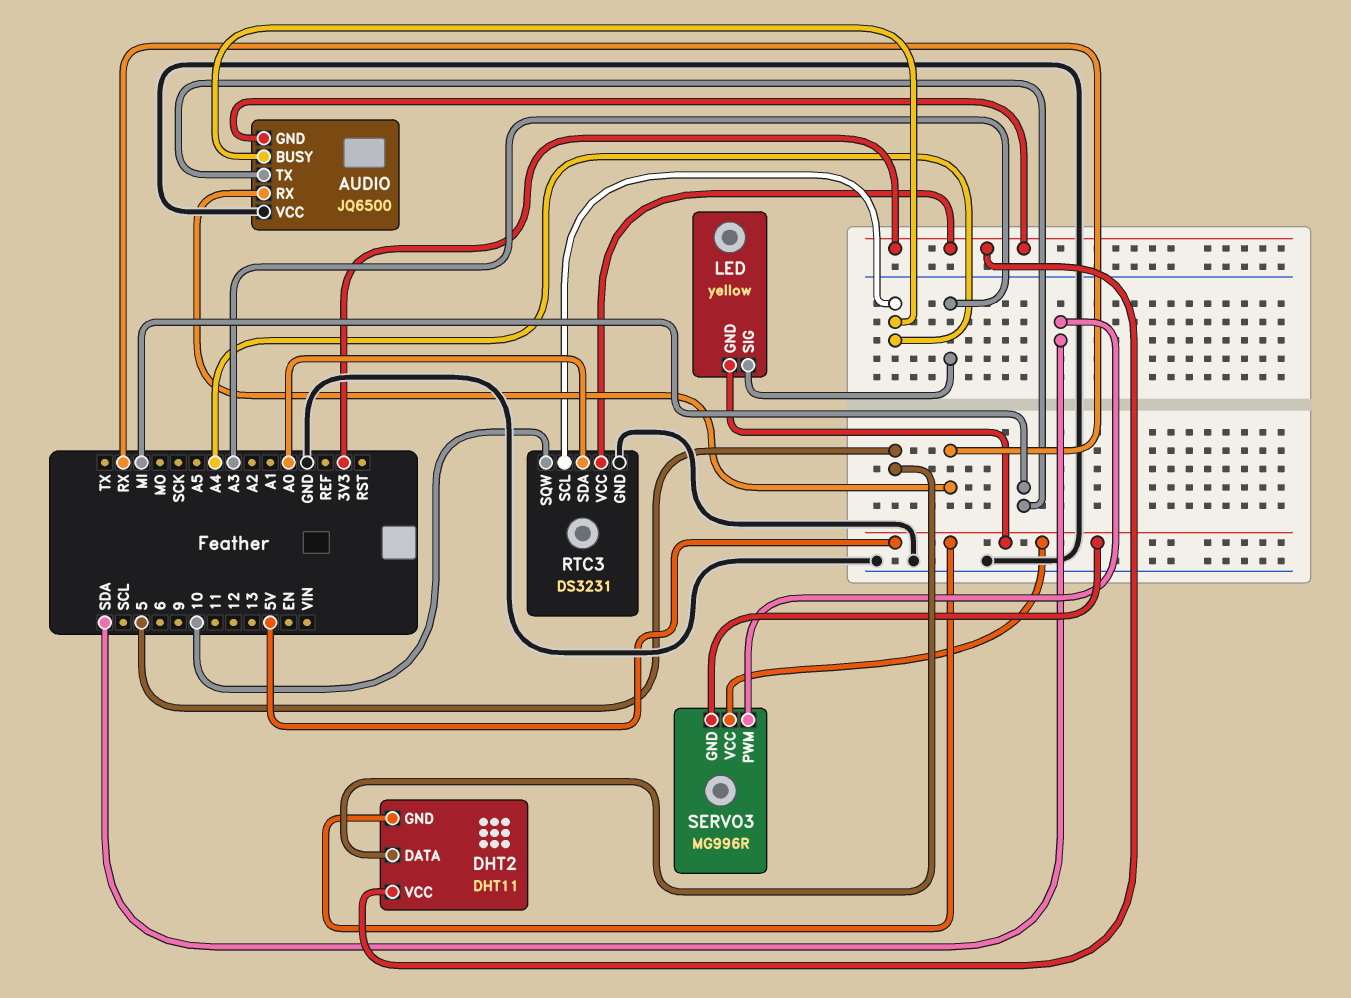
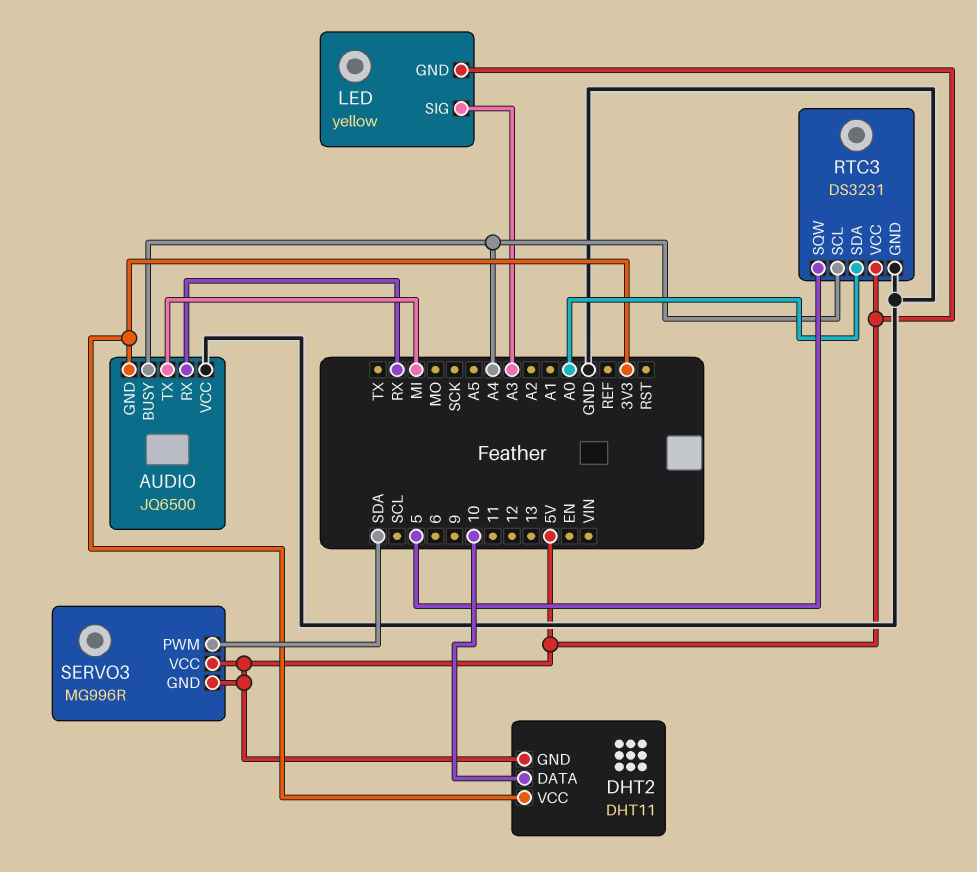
DHT2 pin DATA: 5 -> 10
RTC3 pin SQW: 10 -> 5
RTC3 pin VCC: 3V3 -> 5V

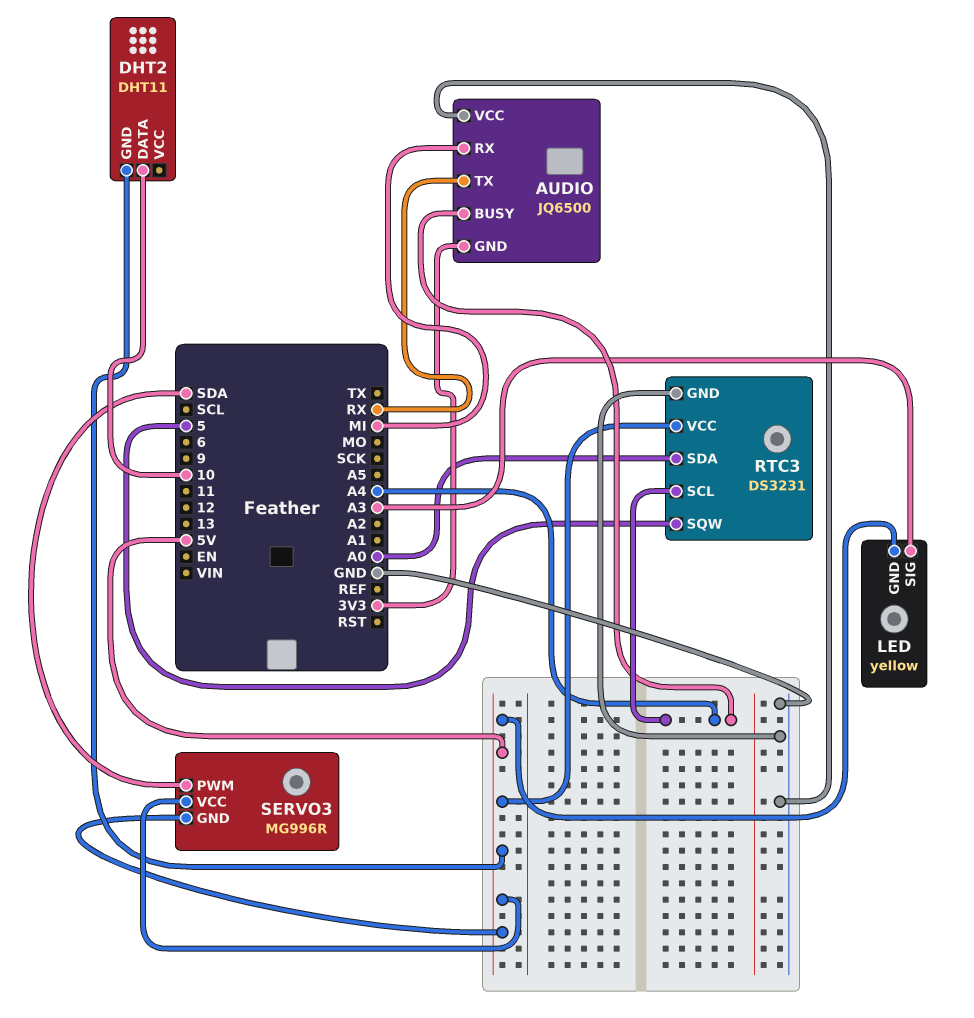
AUDIO pin RX: RX -> MI
AUDIO pin TX: MI -> RX
DHT2 pin VCC: 3V3 -> none

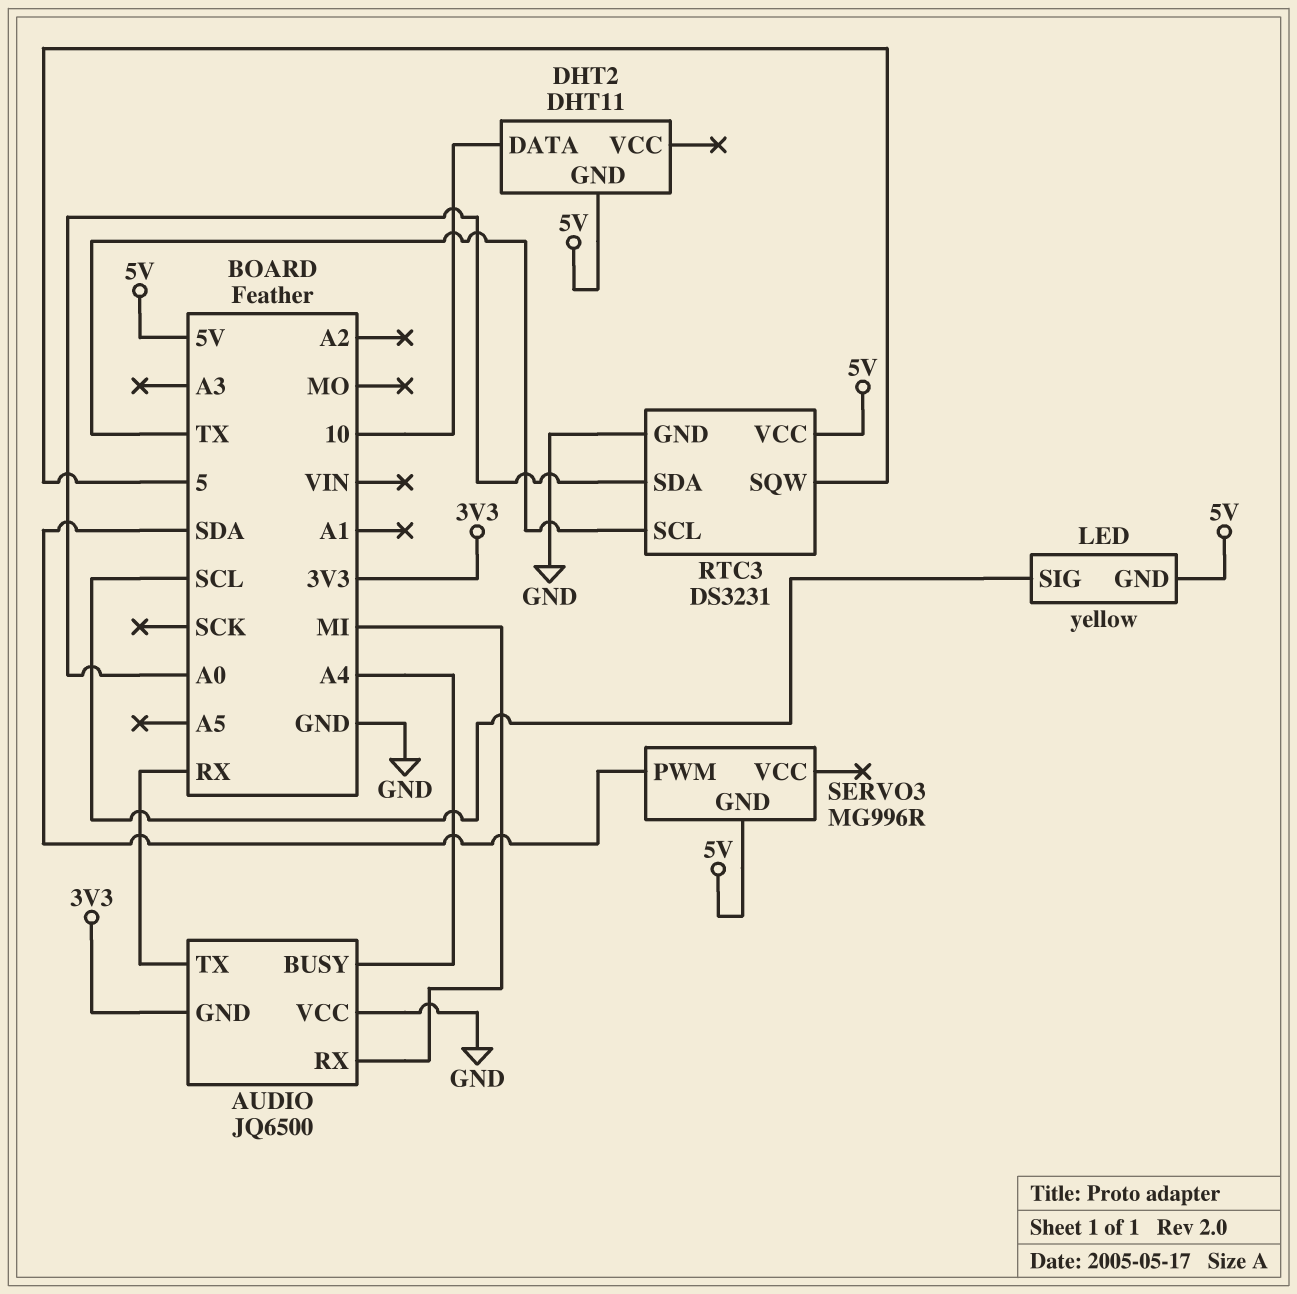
LED pin SIG: A3 -> SCL
RTC3 pin SCL: A4 -> TX
SERVO3 pin VCC: 5V -> none

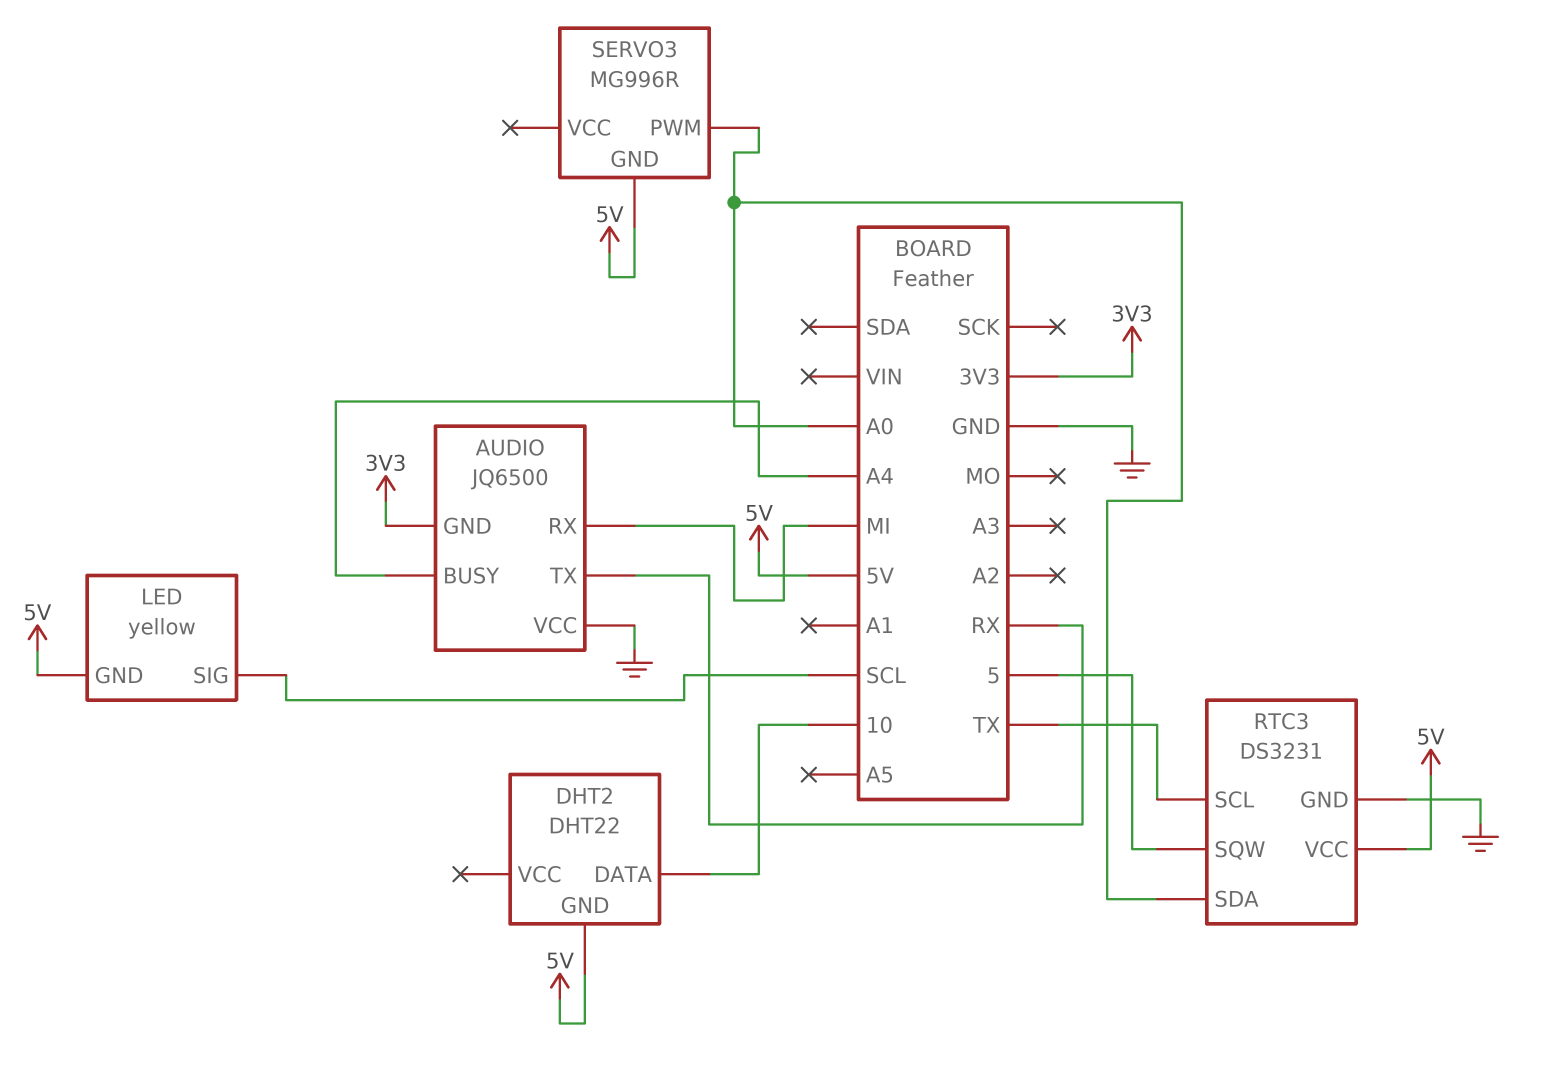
DHT2: DHT11 -> DHT22
SERVO3 pin PWM: SDA -> A0

